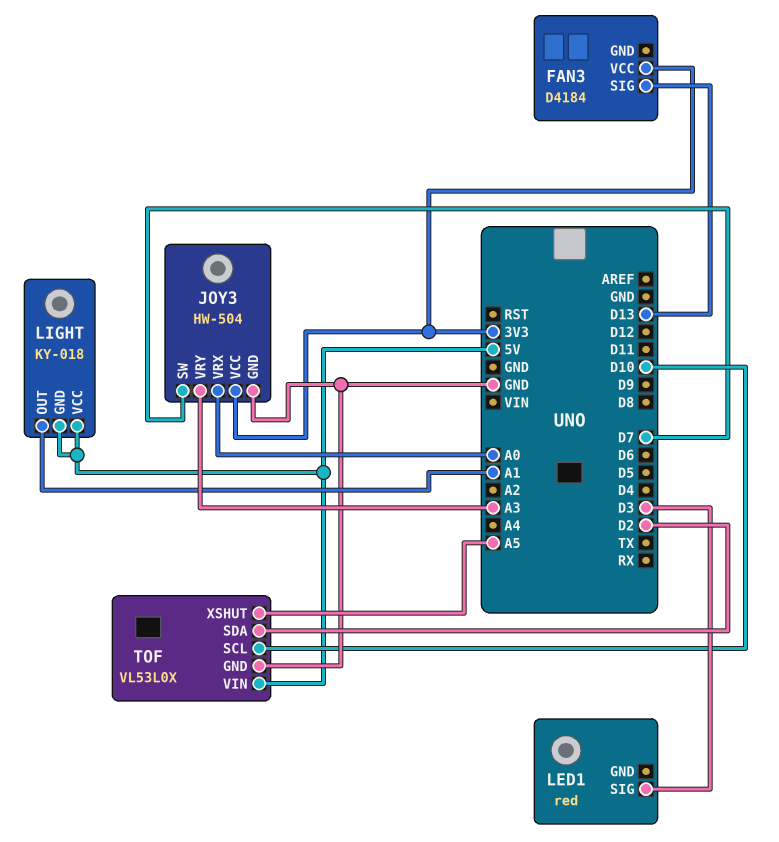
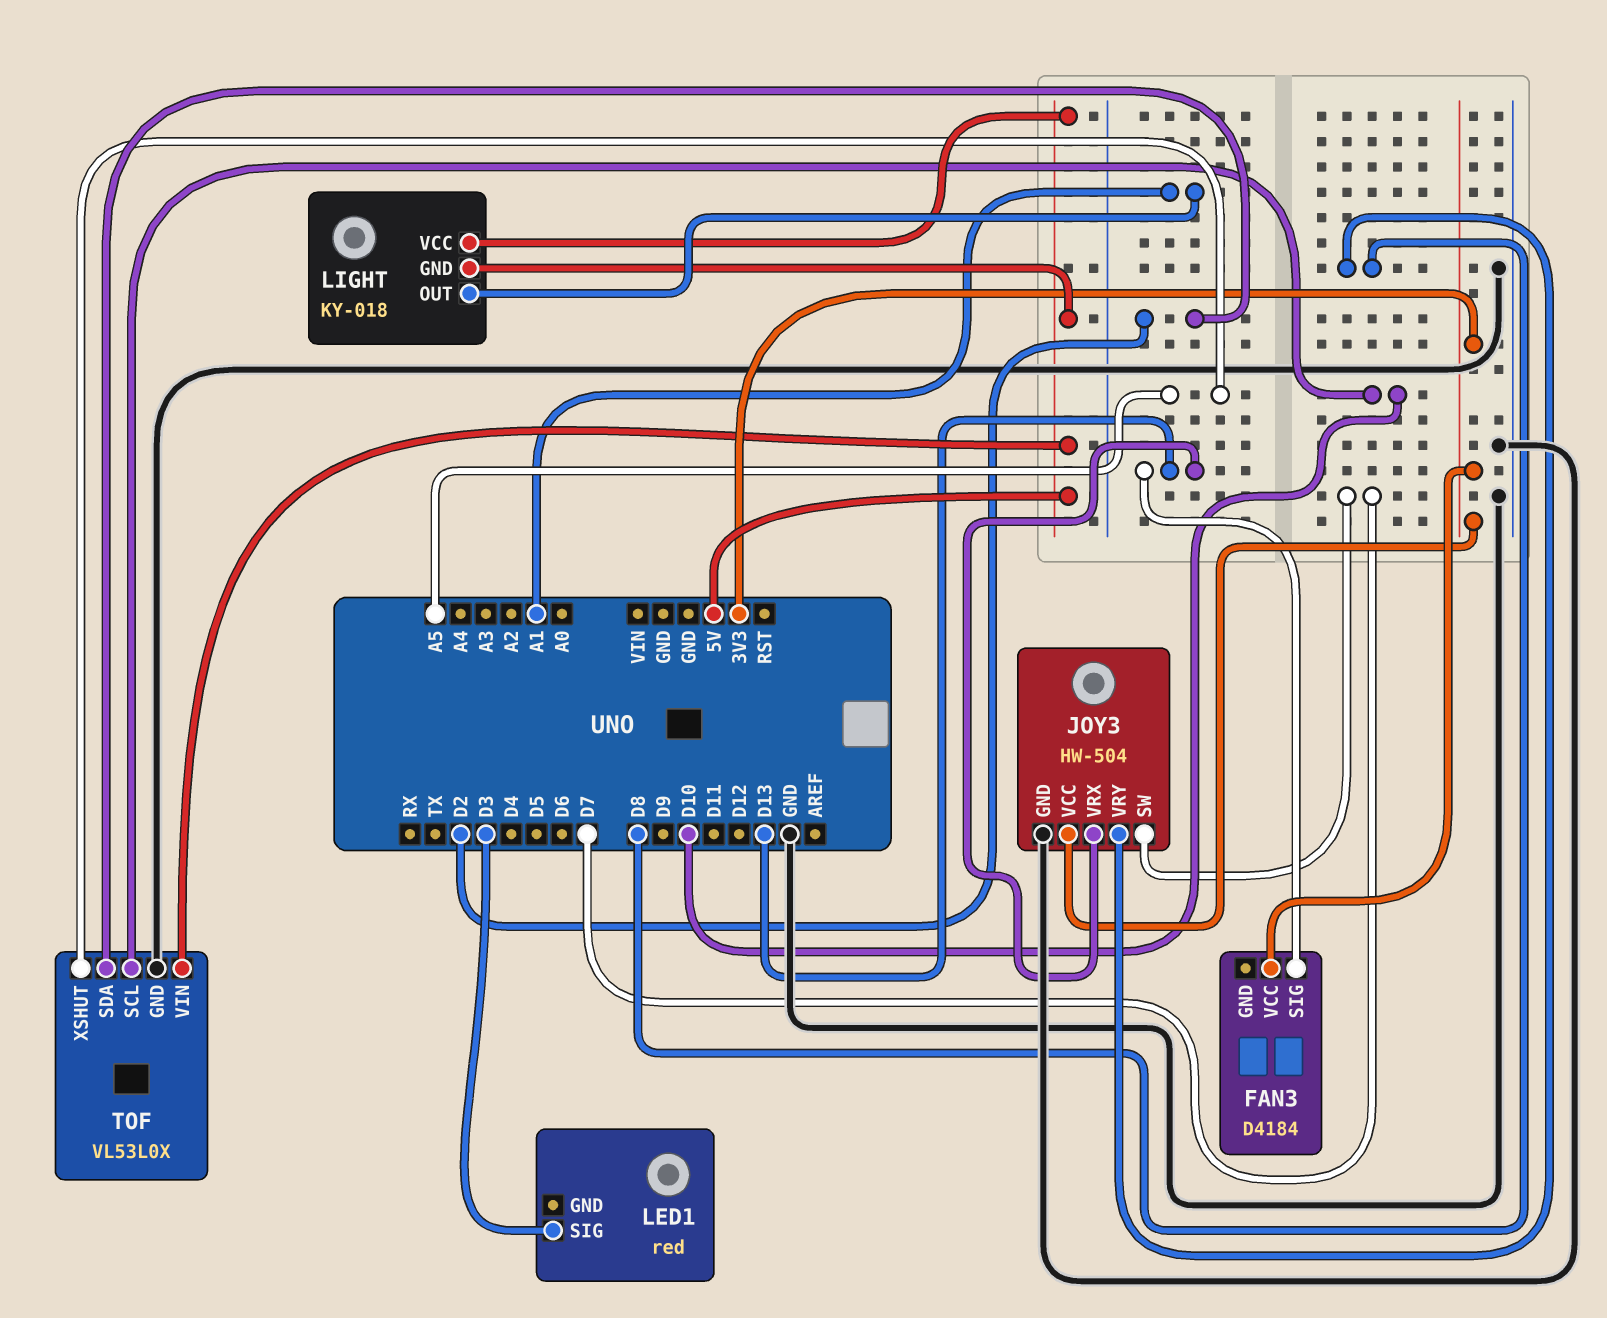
JOY3 pin VRX: A0 -> D13
JOY3 pin VRY: A3 -> D8

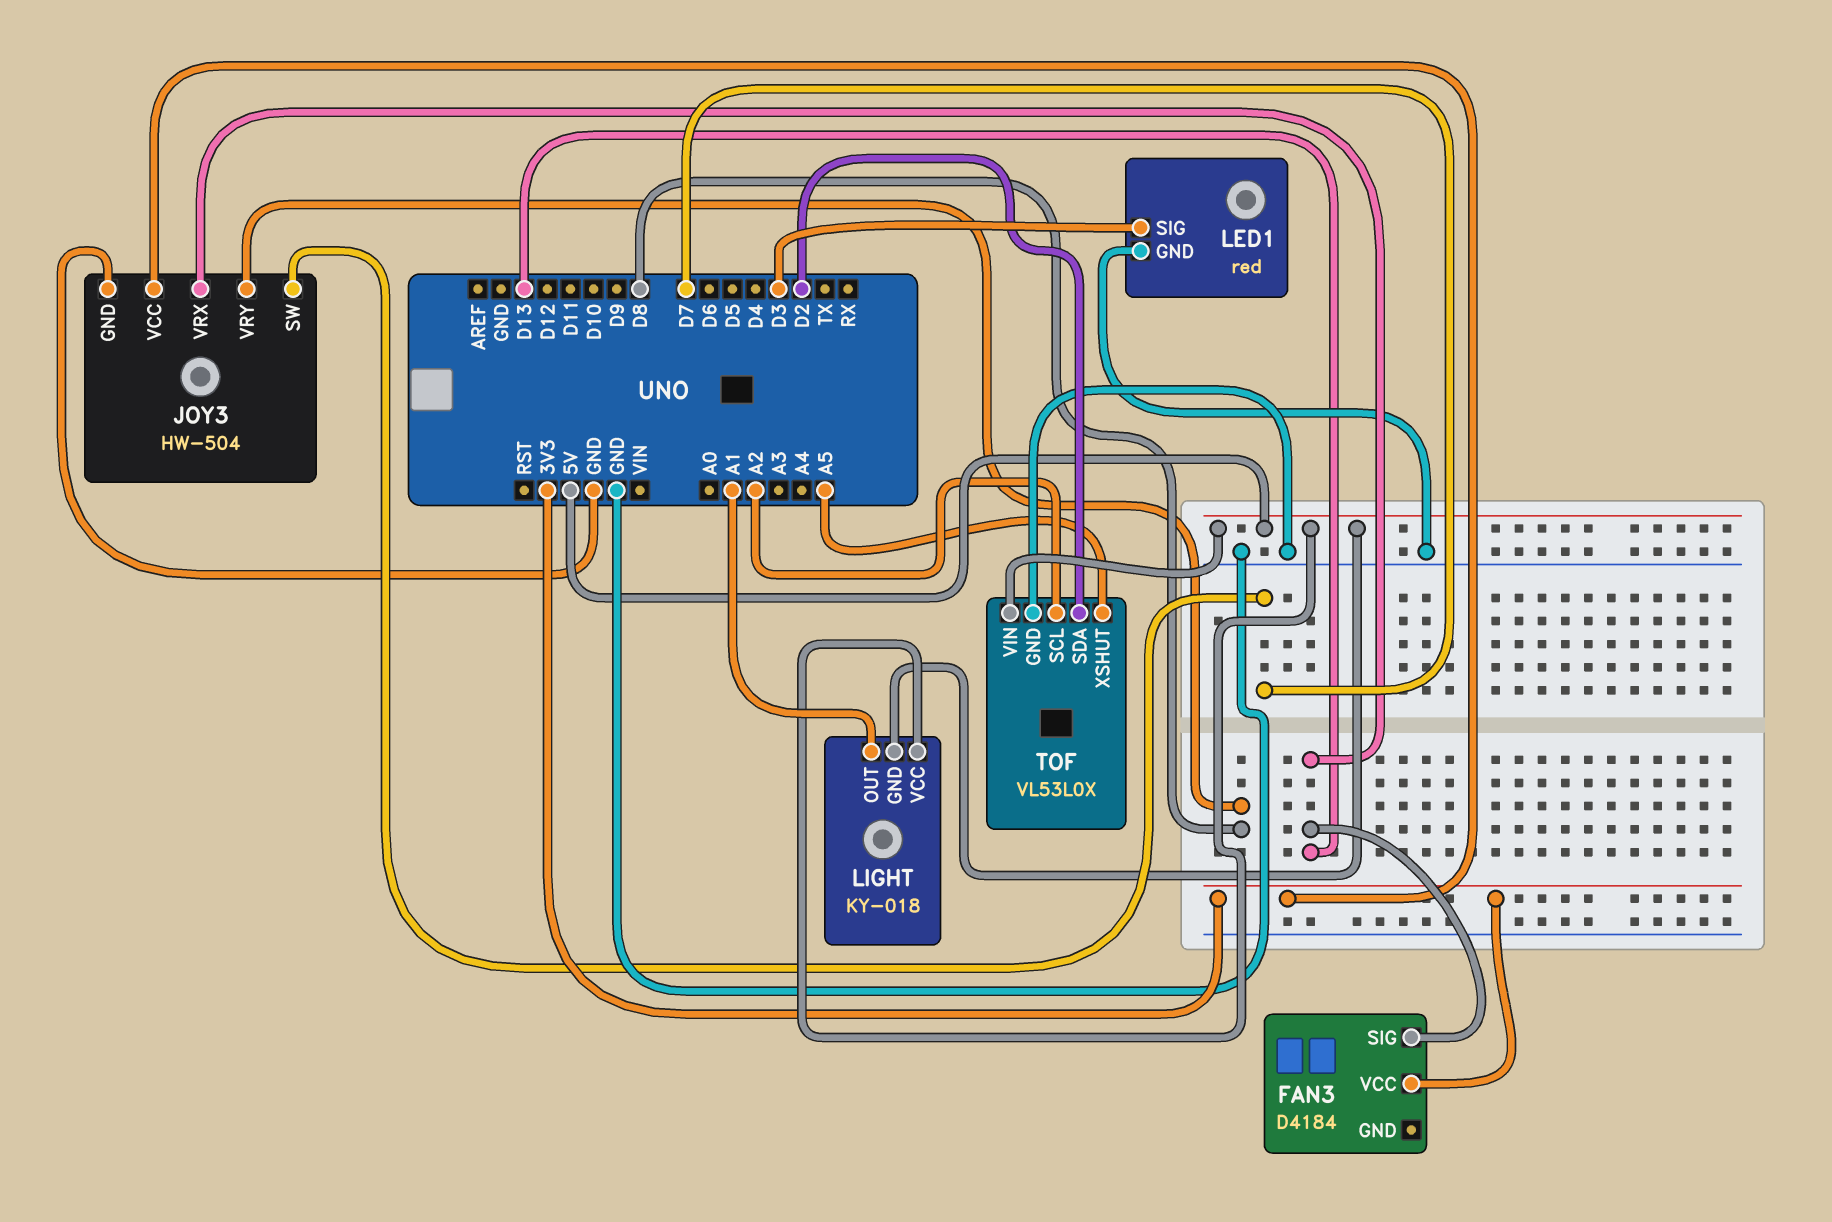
LED1 pin GND: none -> GND
TOF pin SCL: D10 -> A2

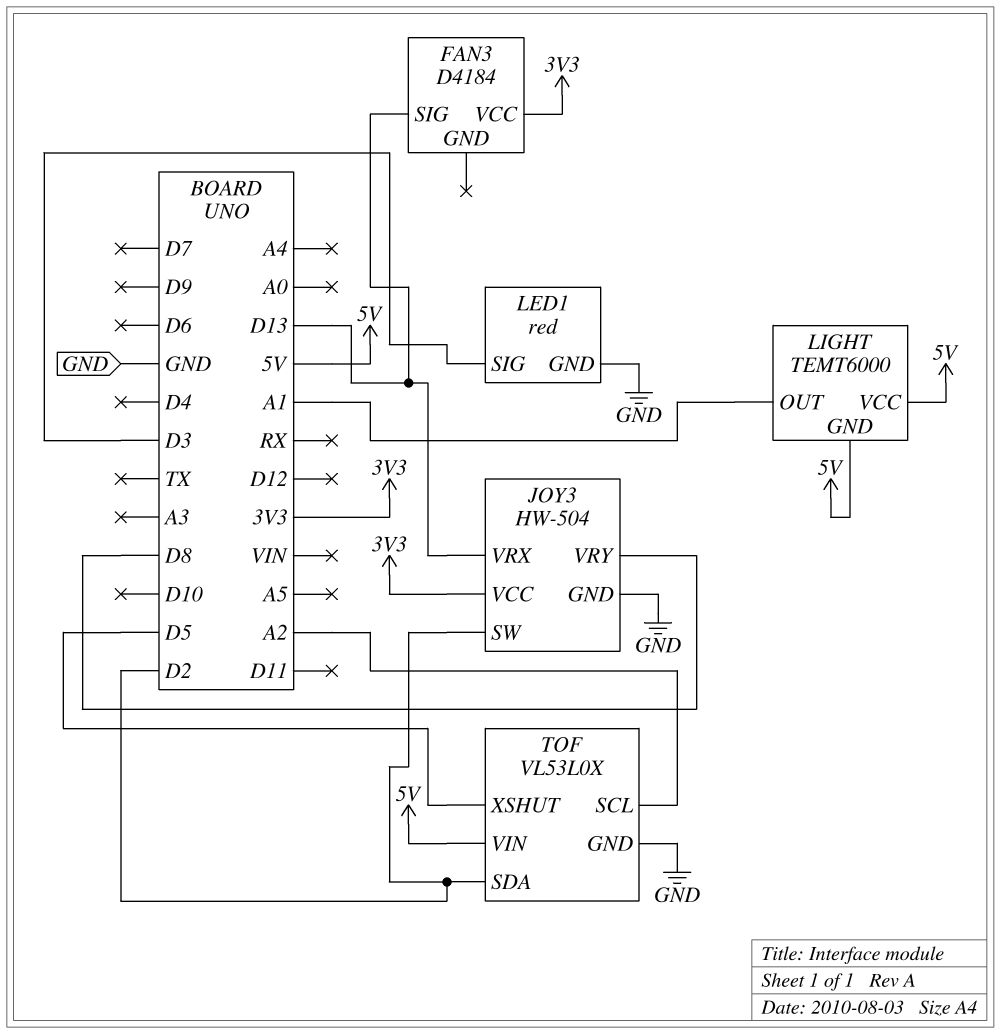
JOY3 pin SW: D7 -> D2
LIGHT: KY-018 -> TEMT6000
TOF pin XSHUT: A5 -> D5

